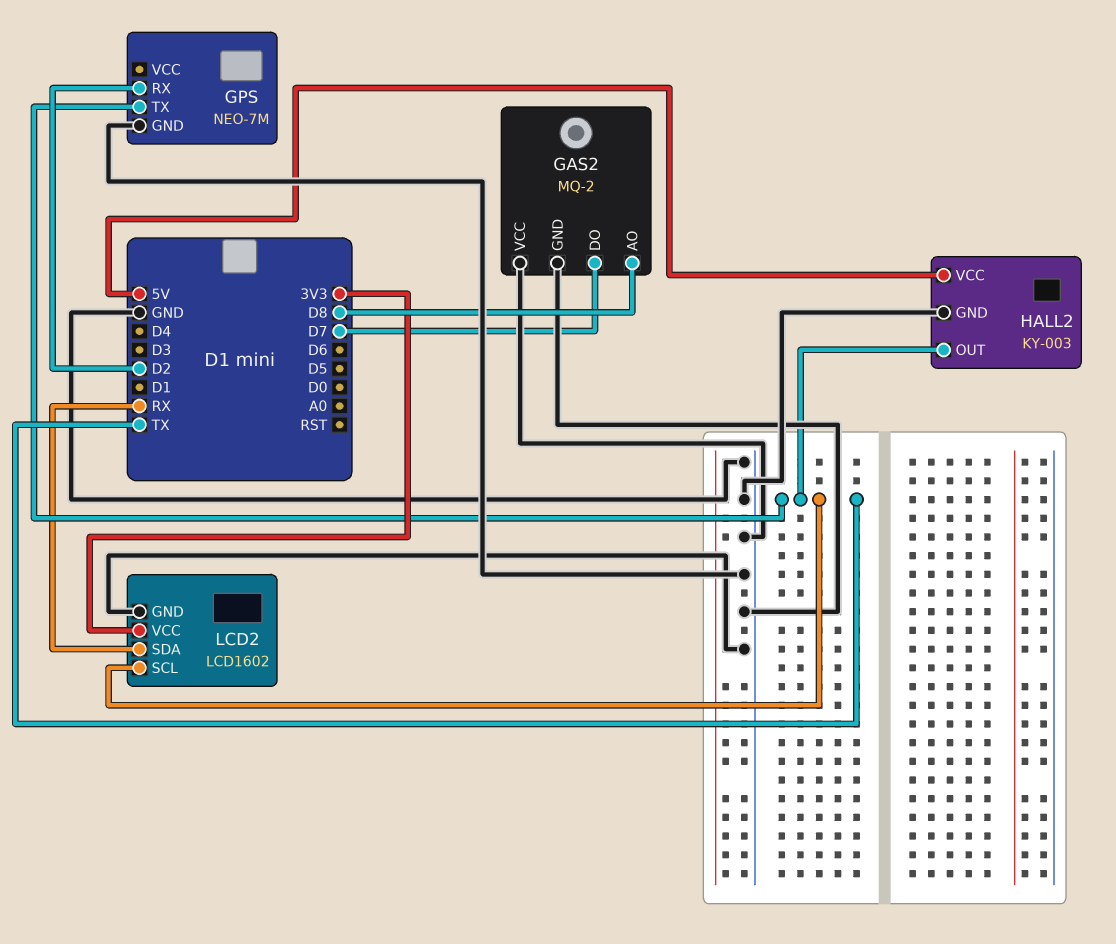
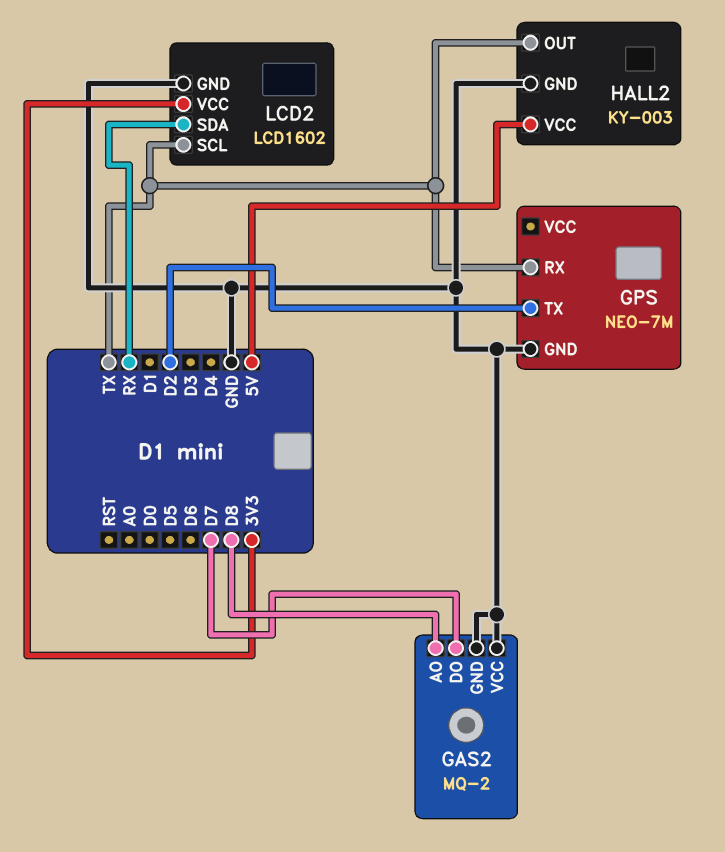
GPS pin RX: D2 -> TX
GPS pin TX: TX -> D2

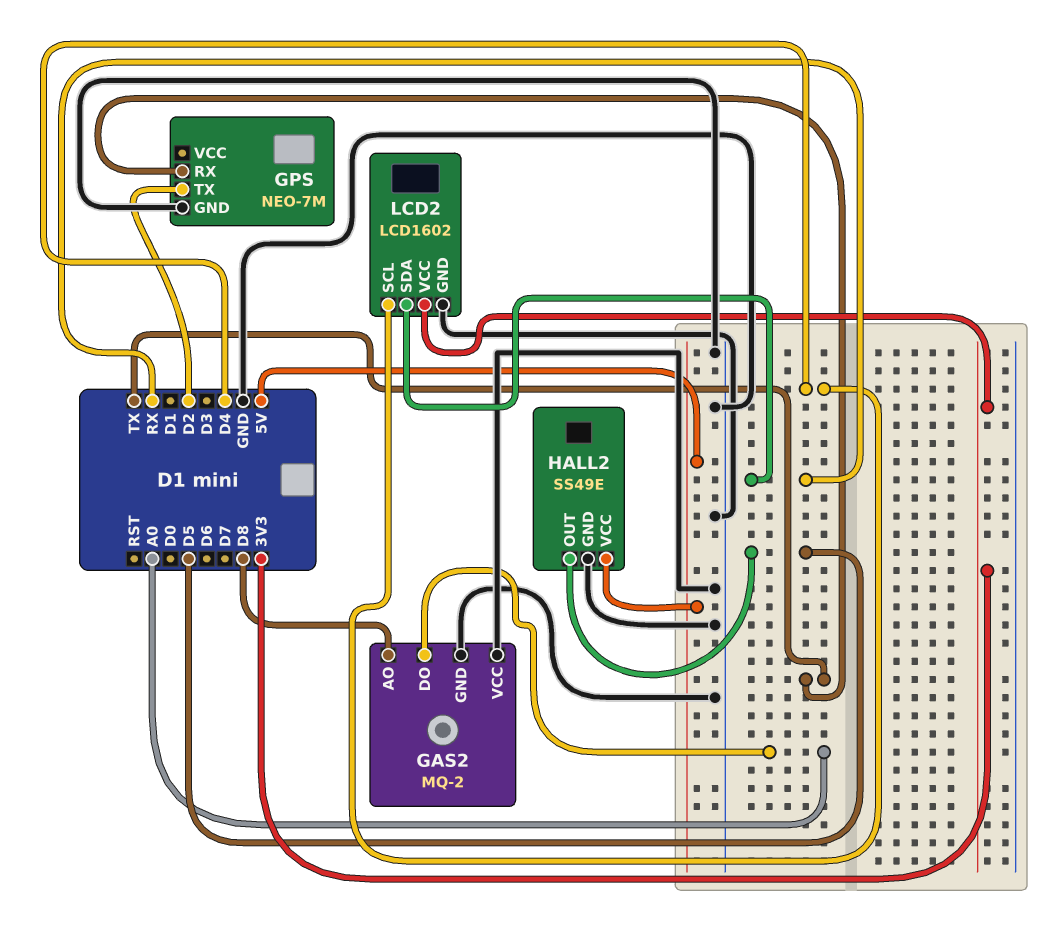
GAS2 pin DO: D7 -> A0
HALL2: KY-003 -> SS49E
HALL2 pin OUT: TX -> D5
LCD2 pin SCL: TX -> D4

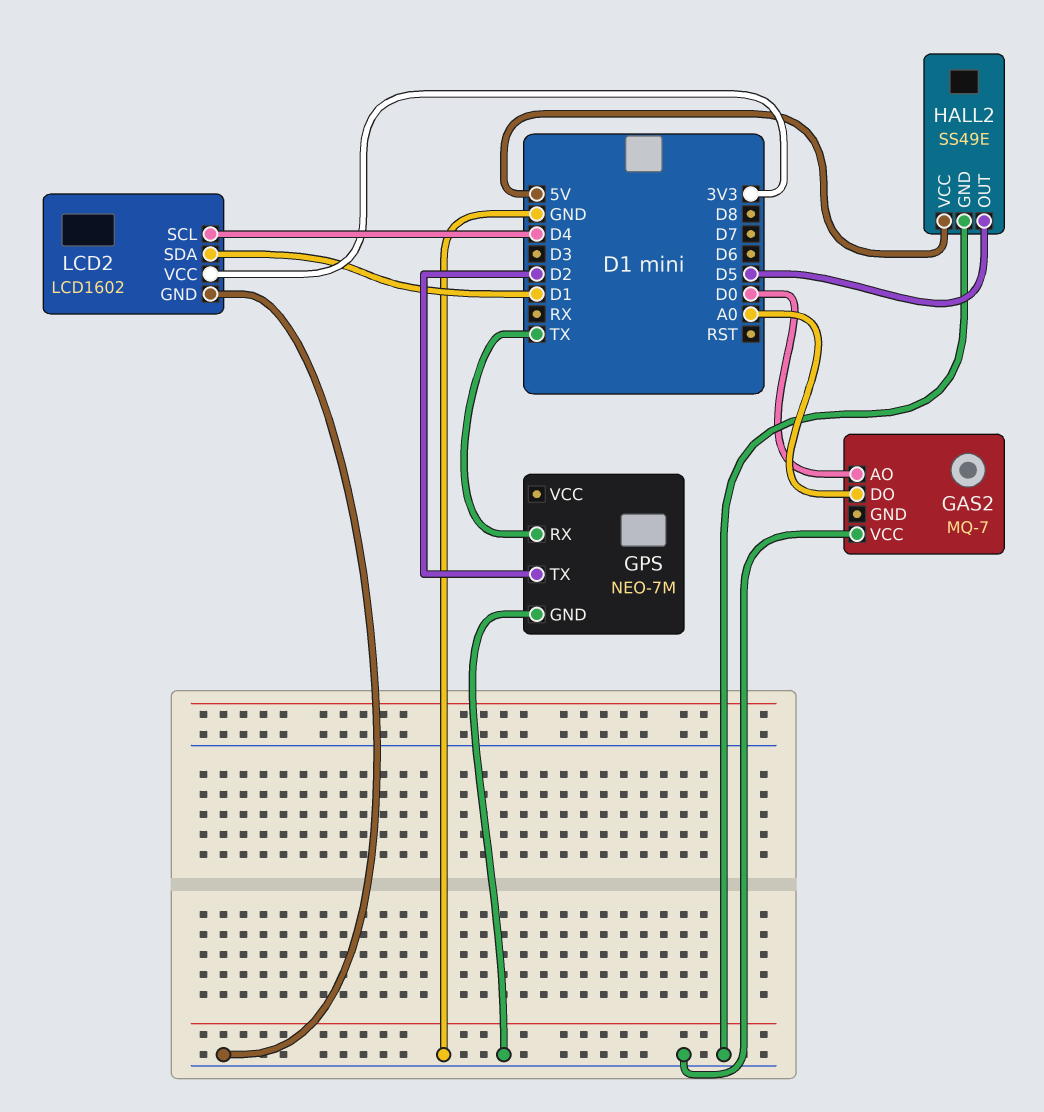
GAS2: MQ-2 -> MQ-7
GAS2 pin AO: D8 -> D0
GAS2 pin GND: GND -> none
LCD2 pin SDA: RX -> D1

